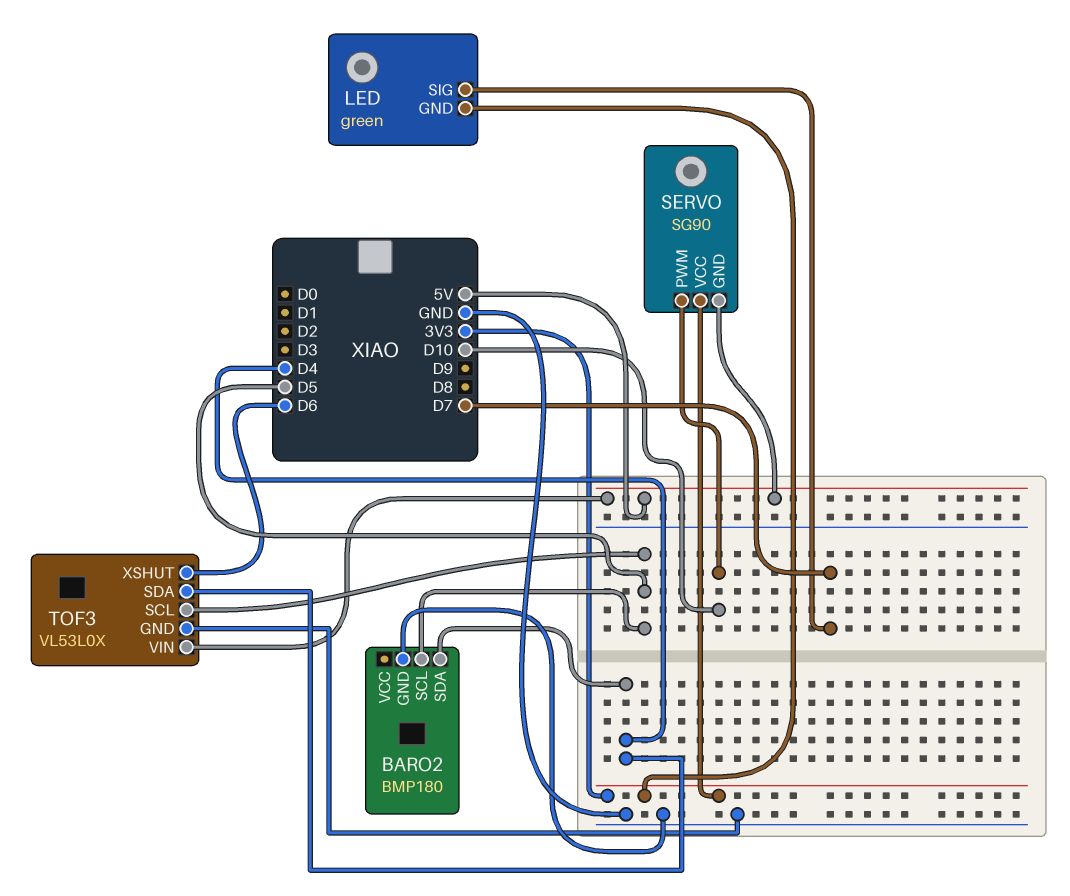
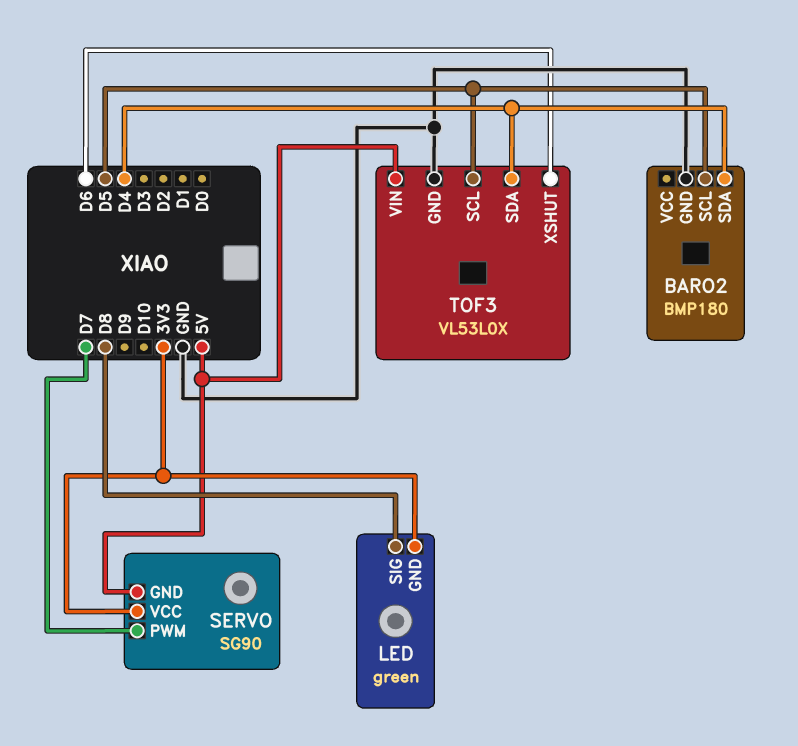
LED pin SIG: D7 -> D8
SERVO pin PWM: D10 -> D7

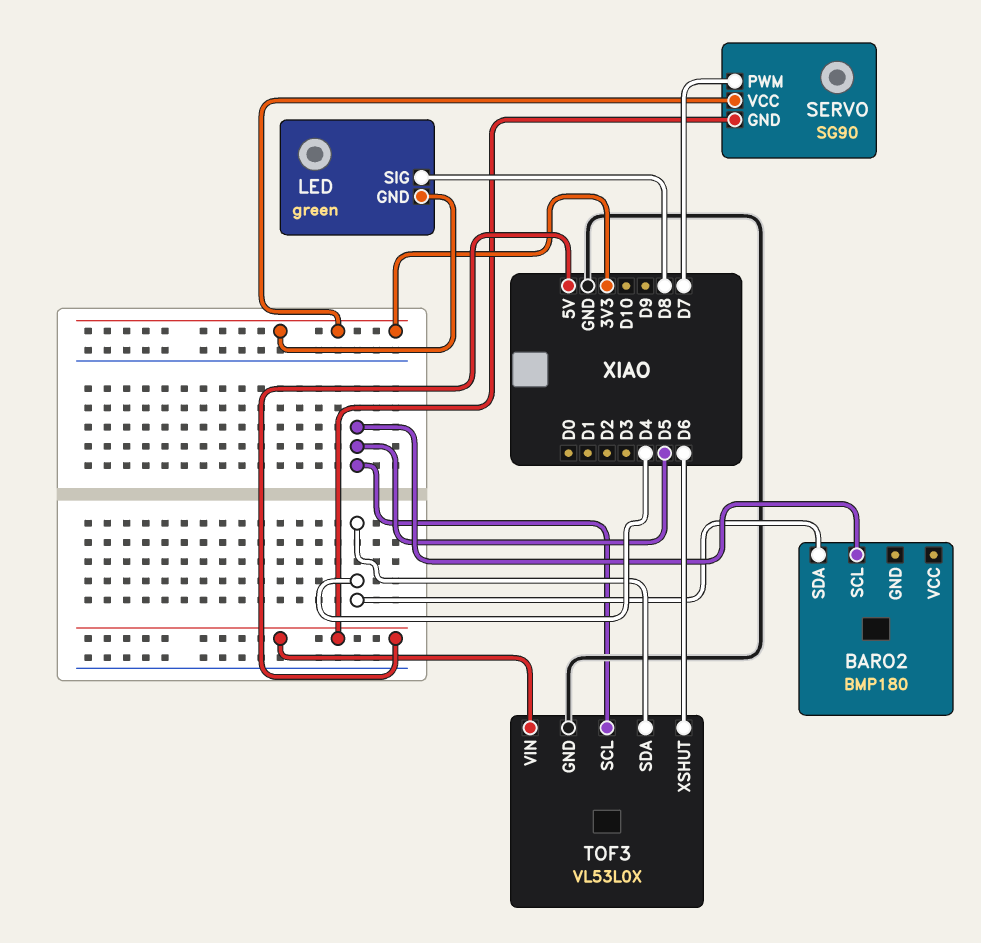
BARO2 pin GND: GND -> none

